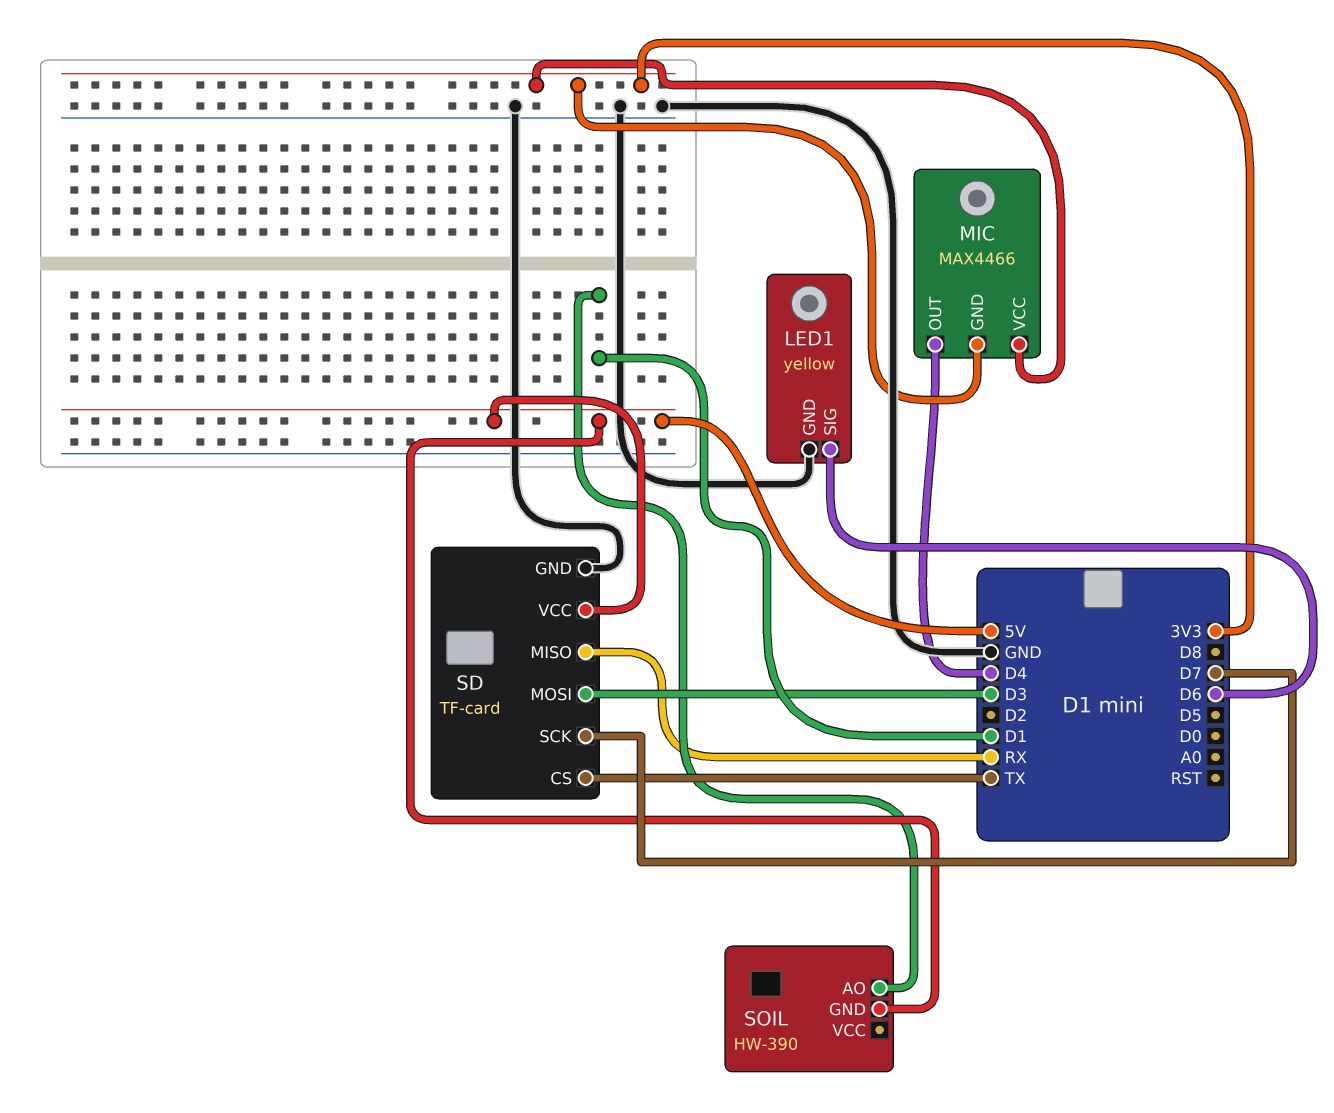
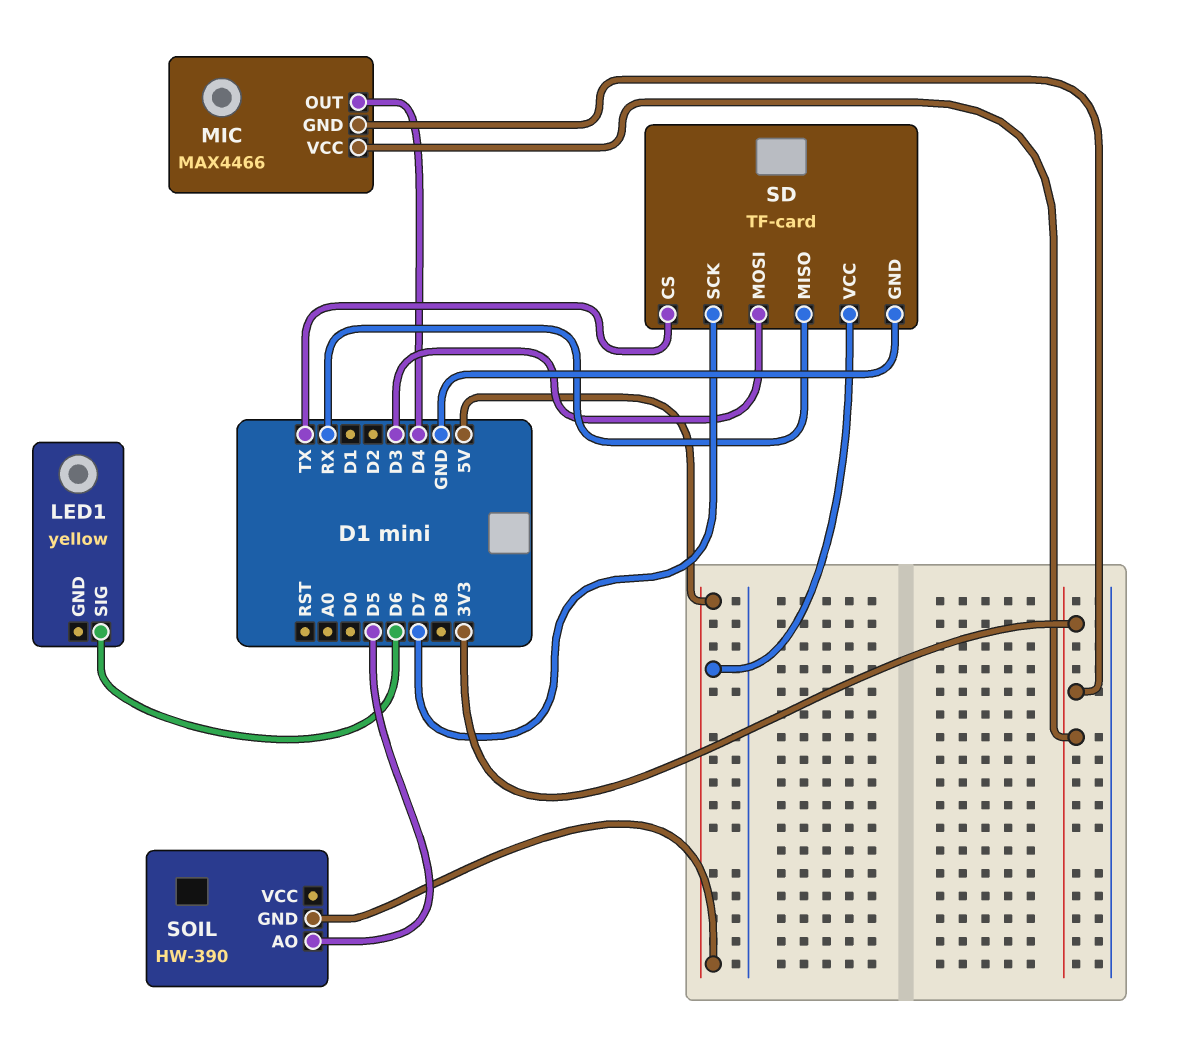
LED1 pin GND: GND -> none
SOIL pin AO: D1 -> D5

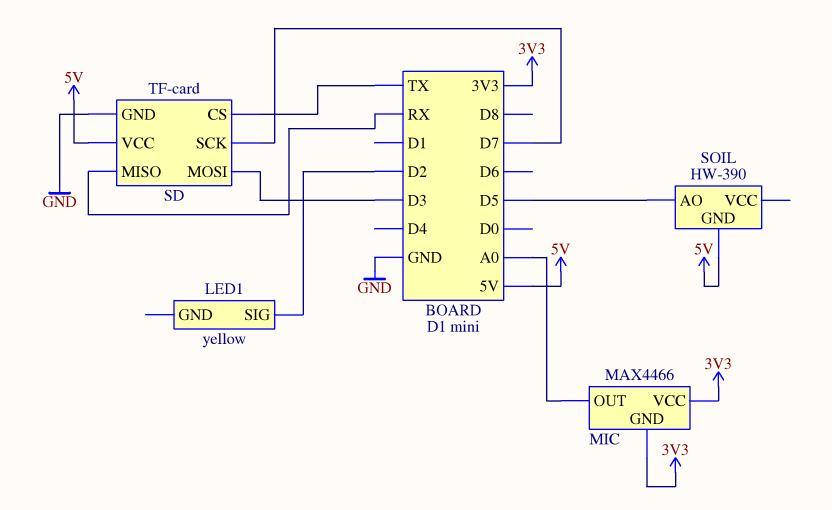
LED1 pin SIG: D6 -> D2
MIC pin OUT: D4 -> A0

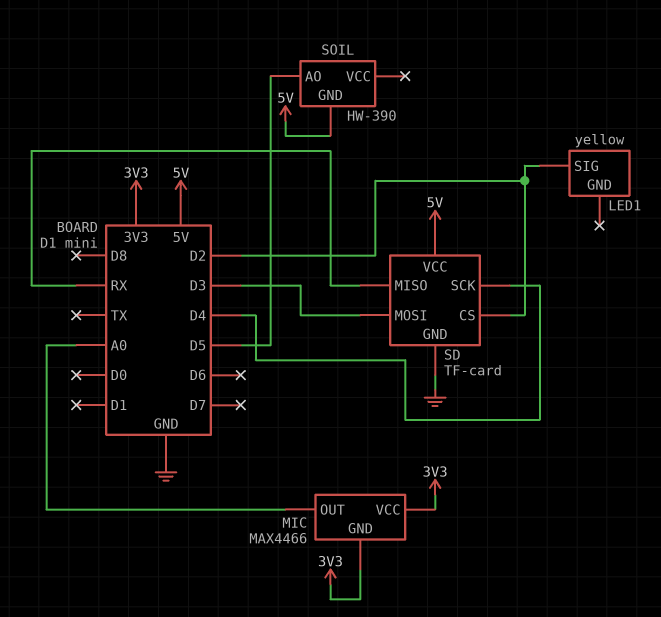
SD pin CS: TX -> D2
SD pin SCK: D7 -> D4

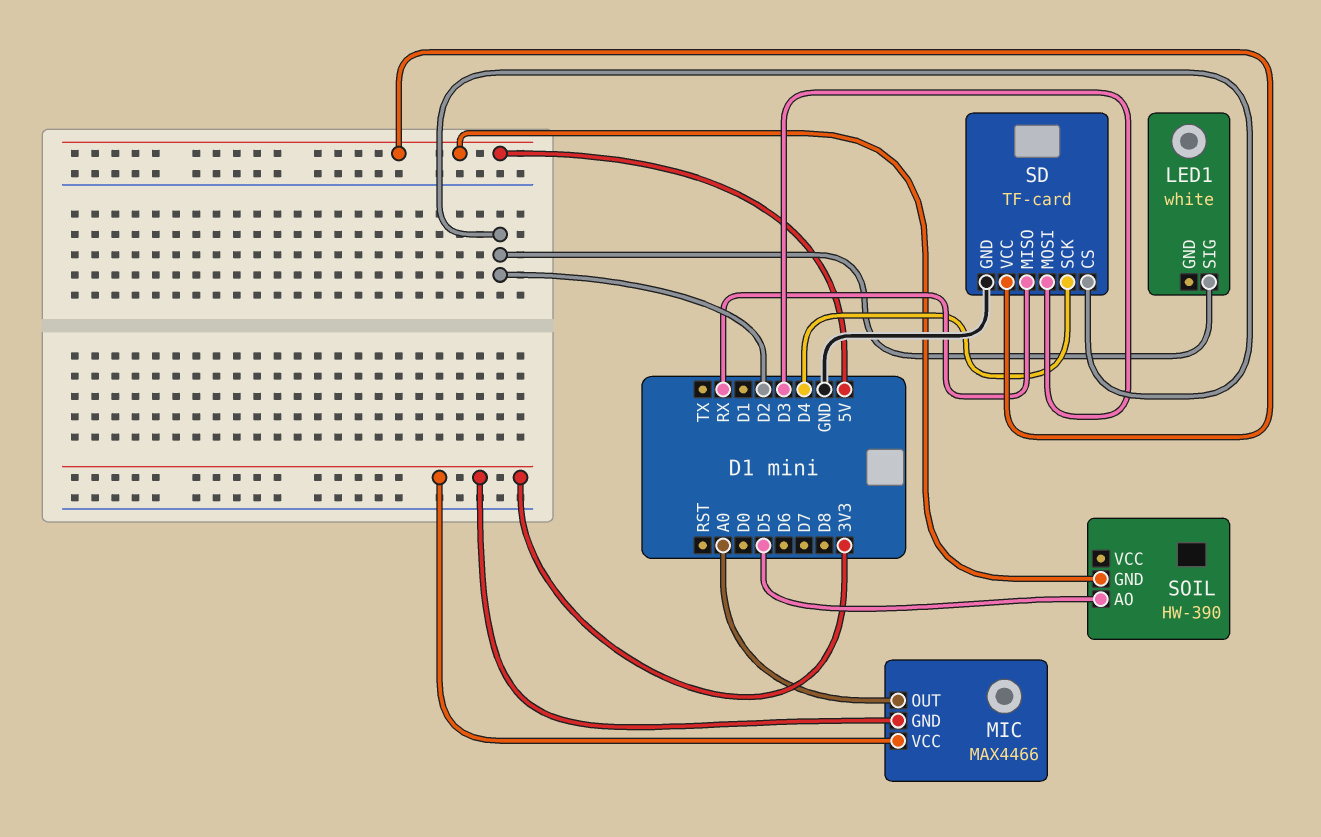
LED1: yellow -> white

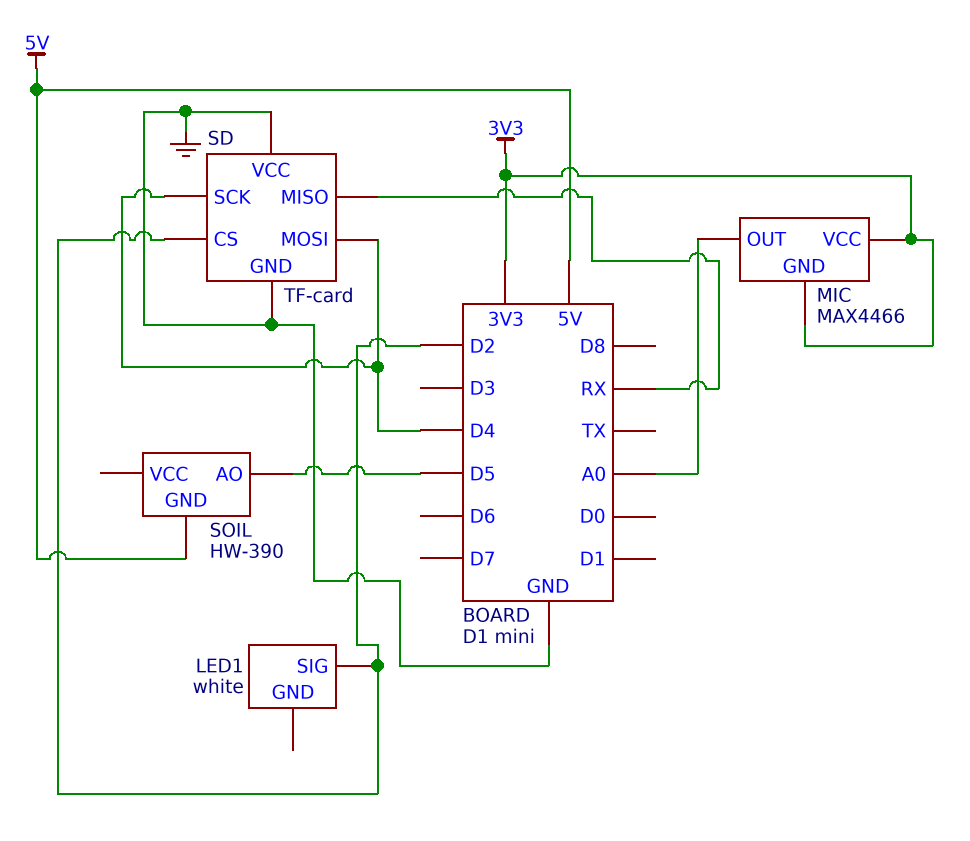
SD pin MOSI: D3 -> D4
SD pin VCC: 5V -> GND

